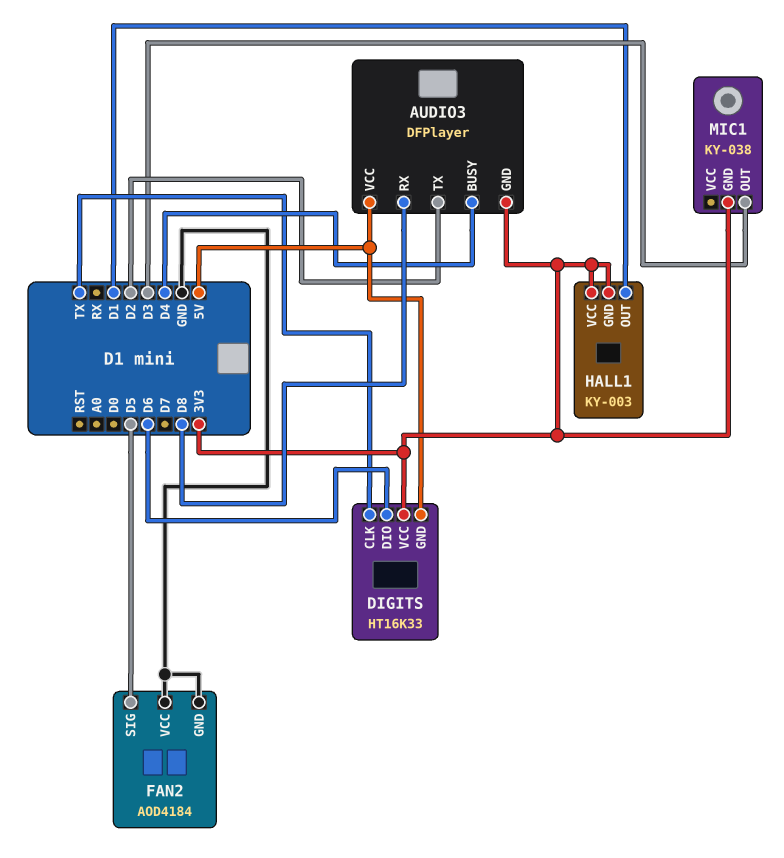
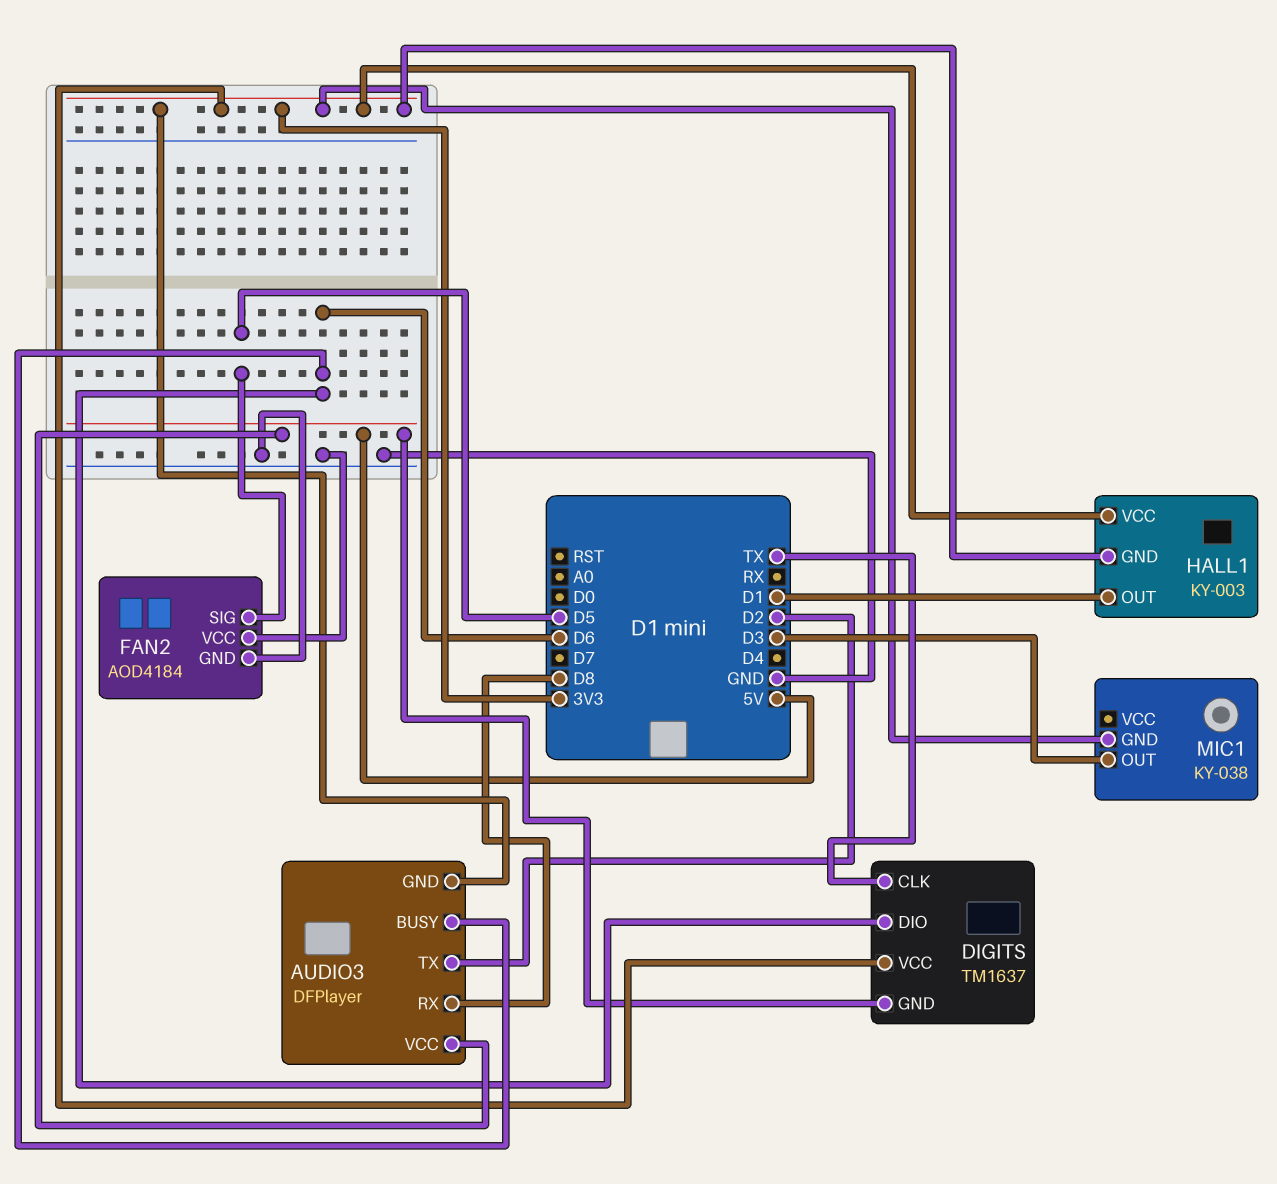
AUDIO3 pin BUSY: D4 -> D6
DIGITS: HT16K33 -> TM1637

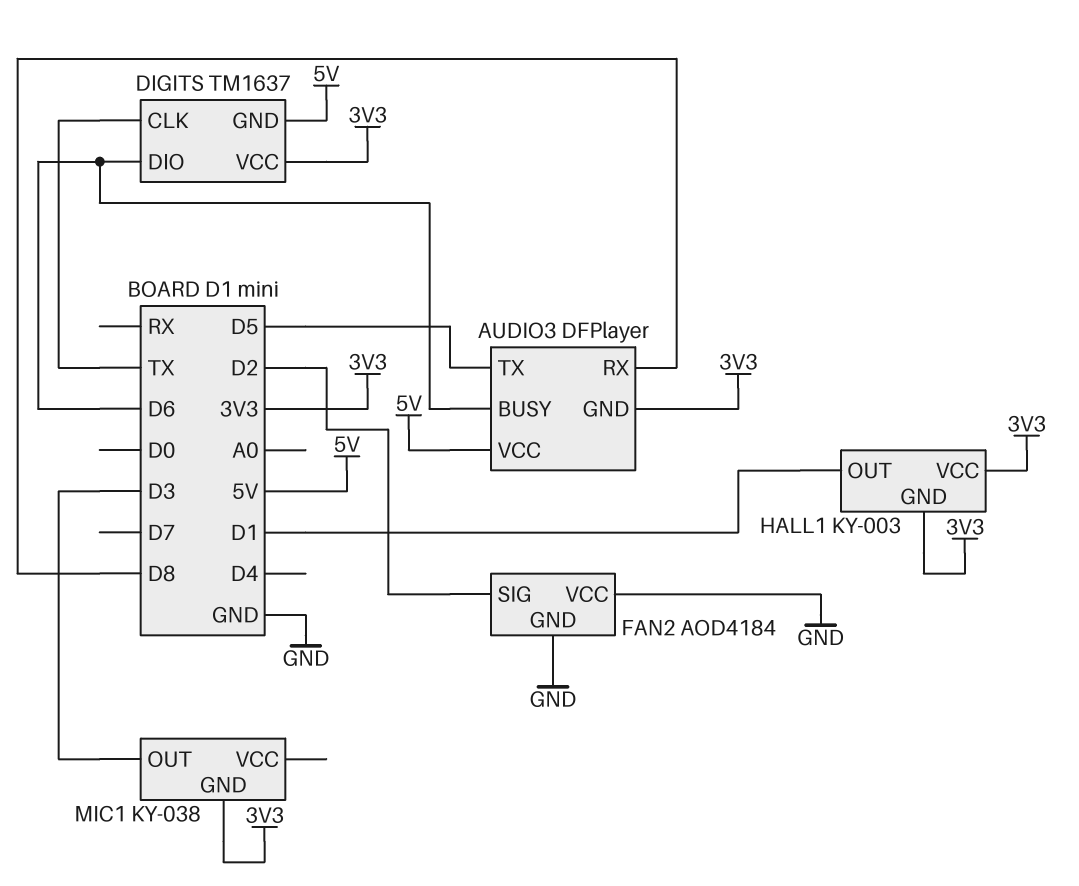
AUDIO3 pin TX: D2 -> D5
FAN2 pin SIG: D5 -> D2

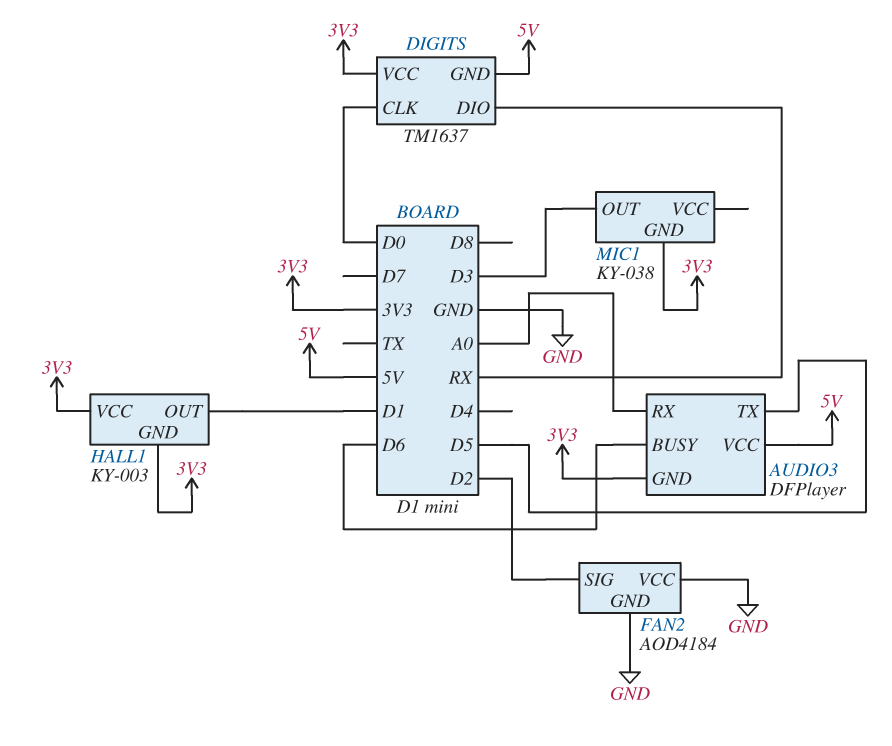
AUDIO3 pin RX: D8 -> A0
DIGITS pin CLK: TX -> D0
DIGITS pin DIO: D6 -> RX

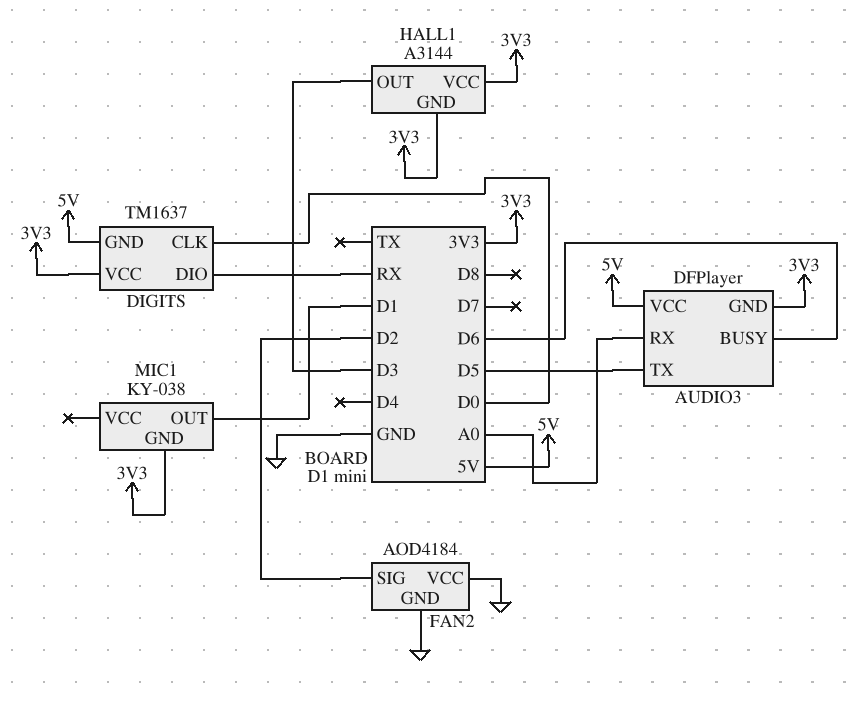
HALL1: KY-003 -> A3144
HALL1 pin OUT: D1 -> D3
MIC1 pin OUT: D3 -> D1

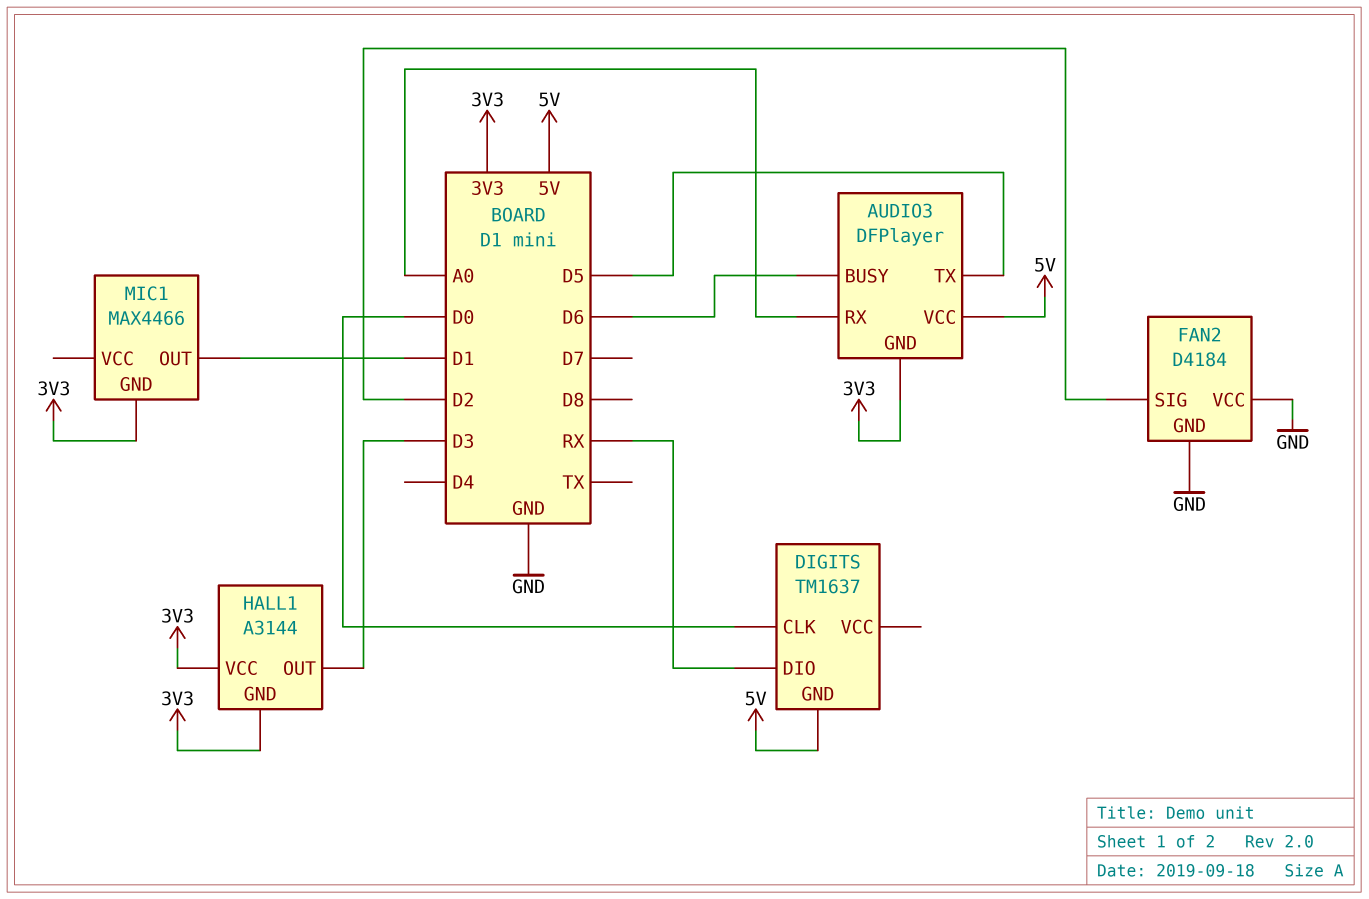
DIGITS pin VCC: 3V3 -> none
FAN2: AOD4184 -> D4184
MIC1: KY-038 -> MAX4466

